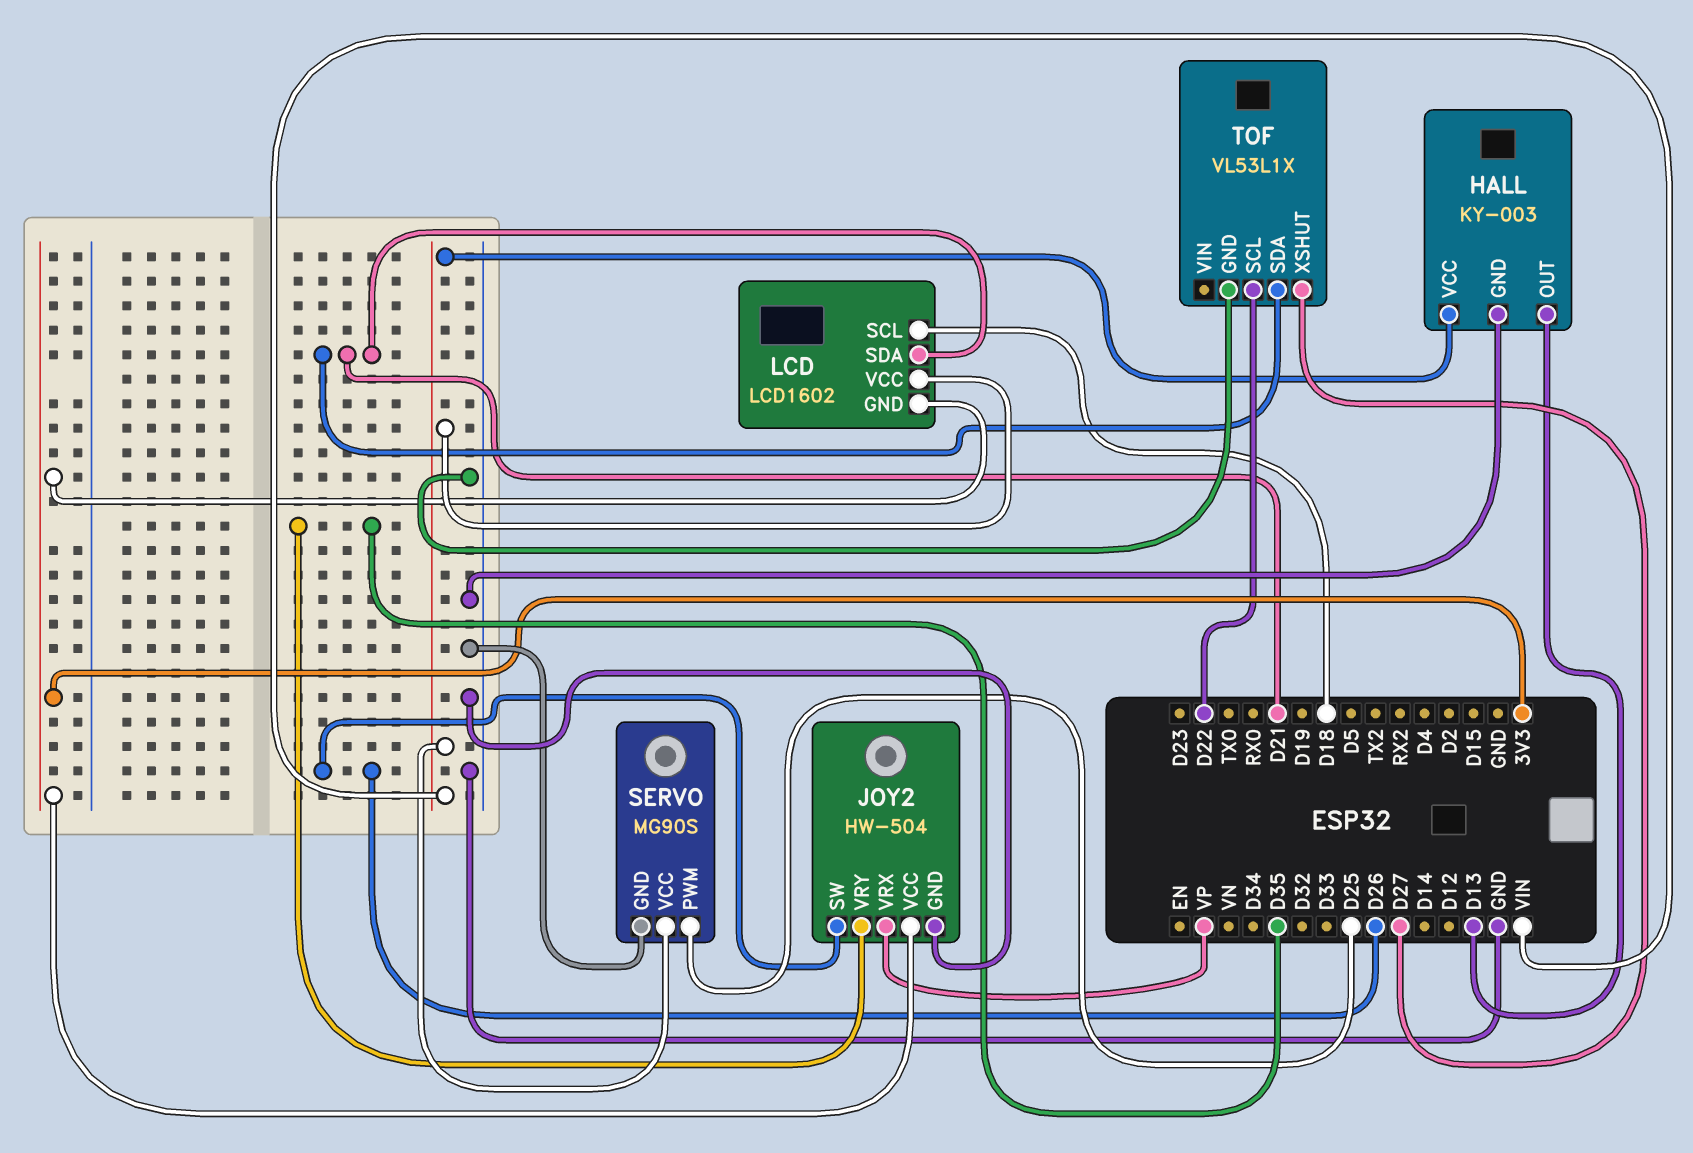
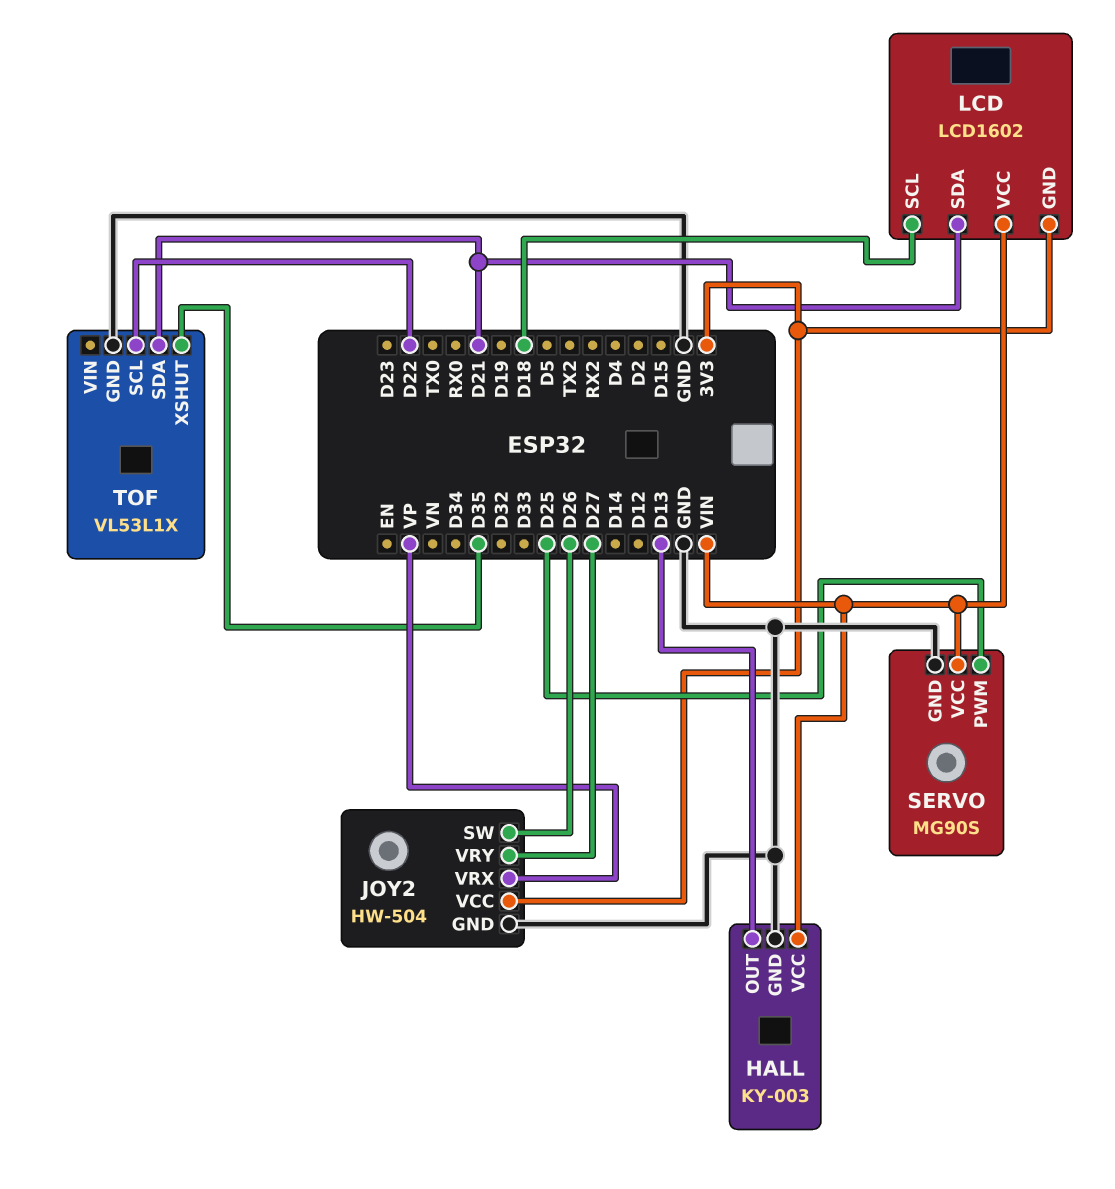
JOY2 pin VRY: D35 -> D27
TOF pin XSHUT: D27 -> D35

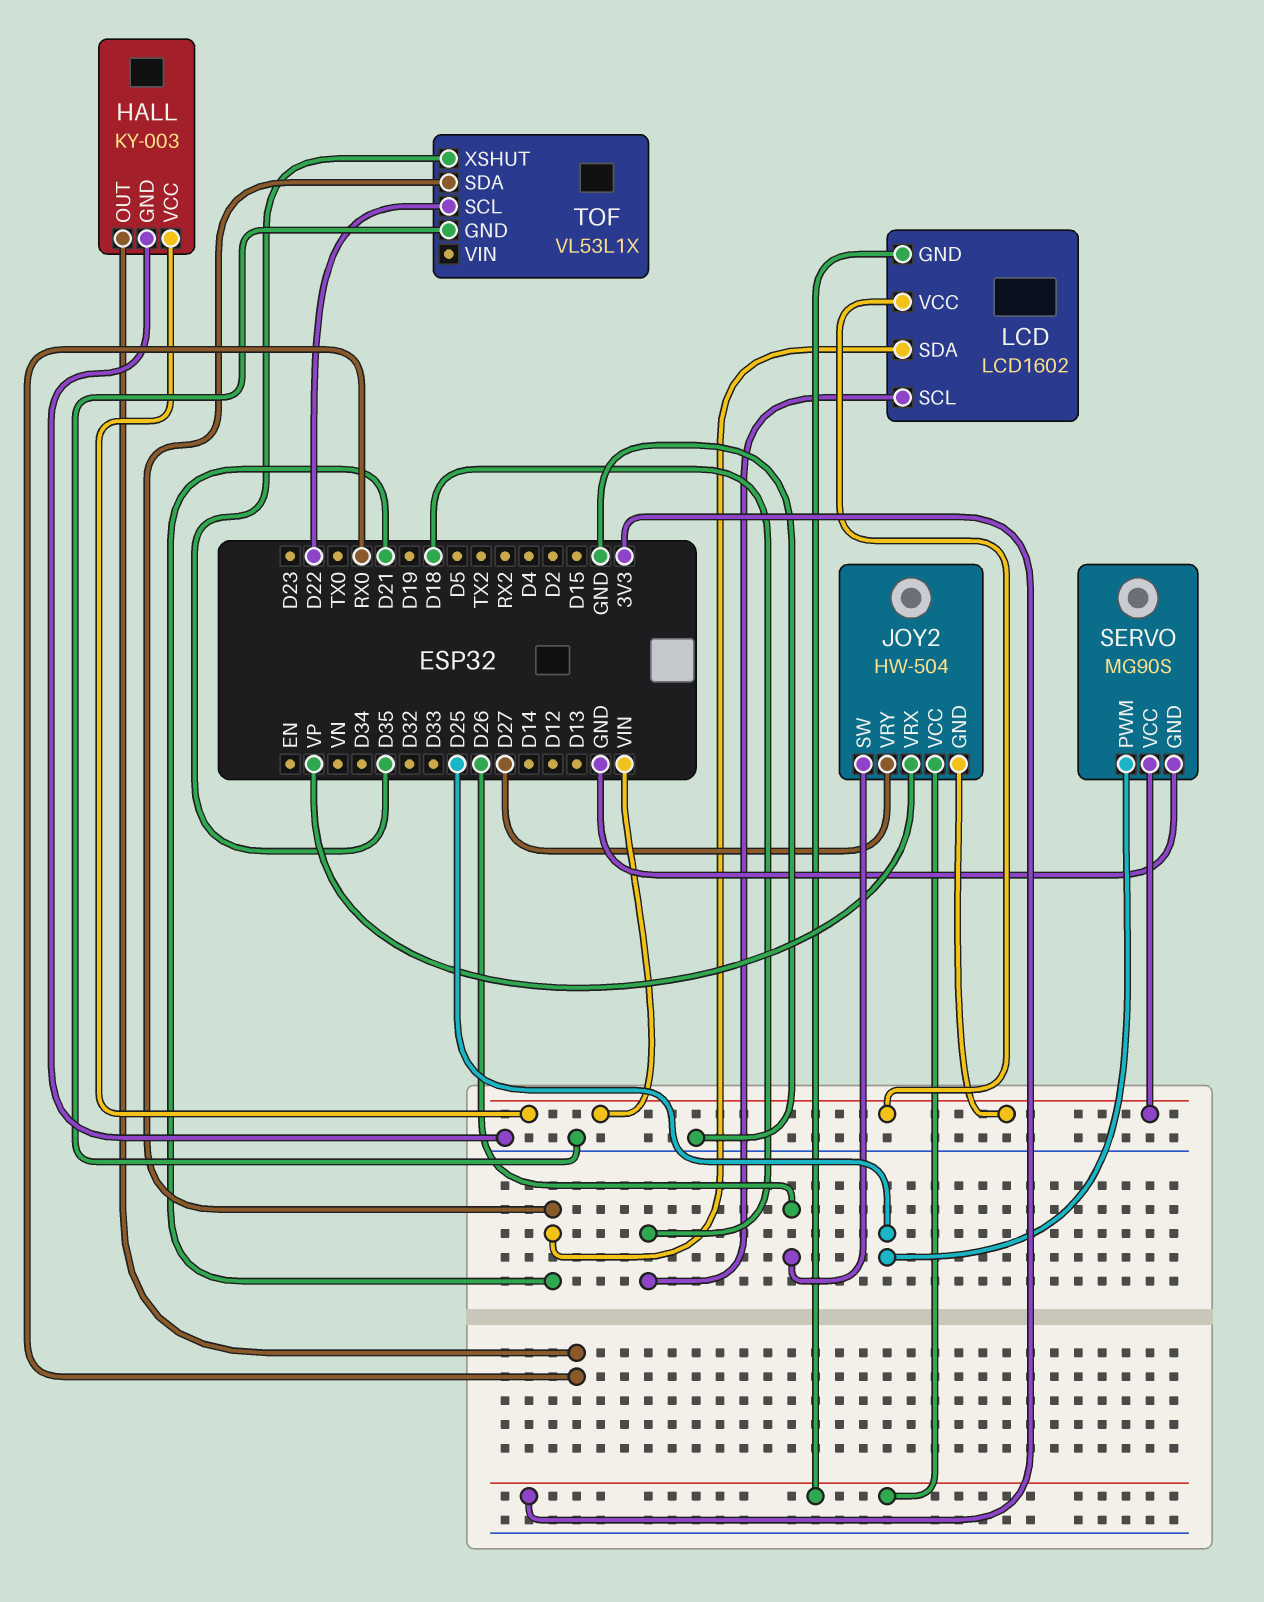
HALL pin OUT: D13 -> RX0
JOY2 pin GND: GND -> VIN

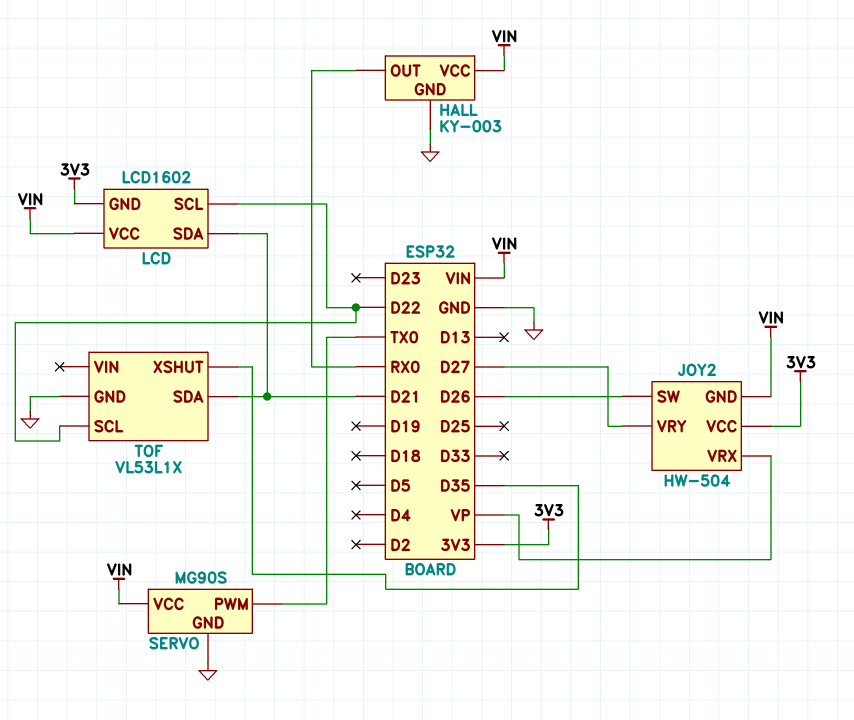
LCD pin SCL: D18 -> D22
SERVO pin PWM: D25 -> TX0

